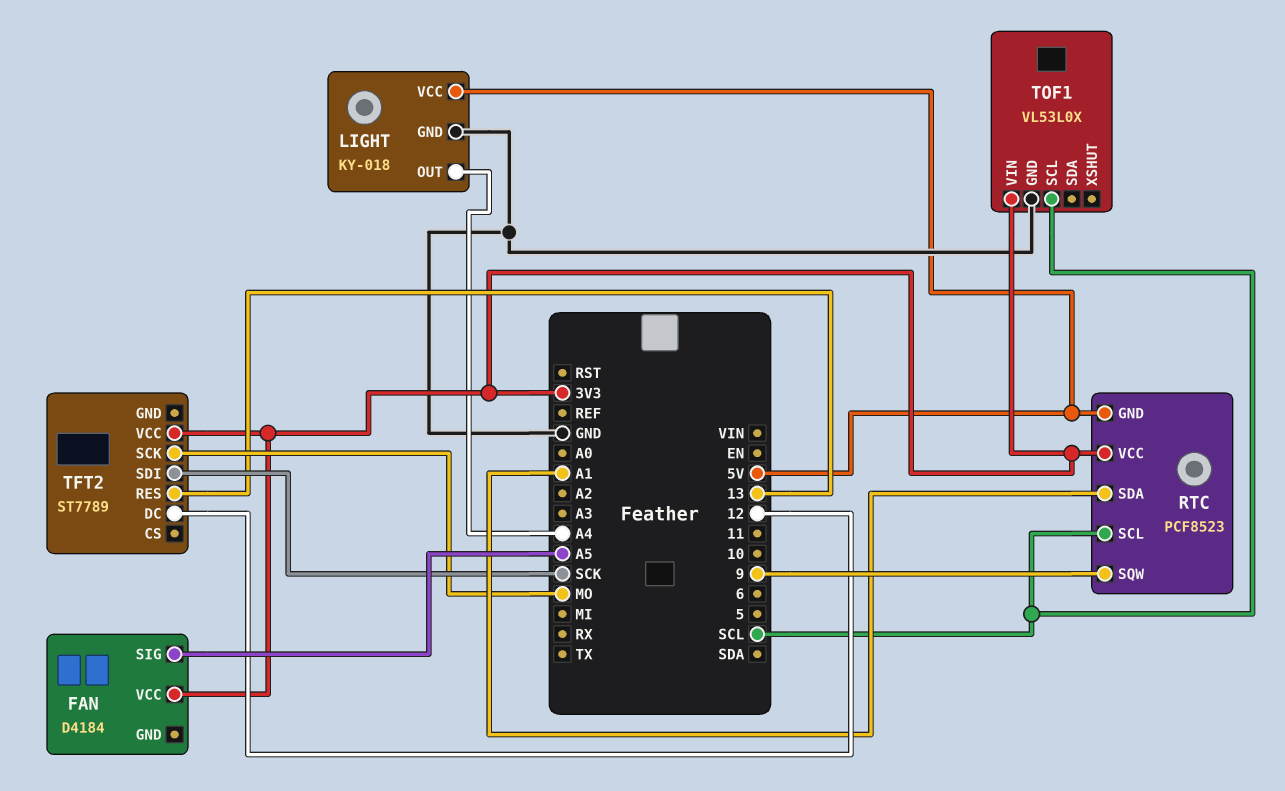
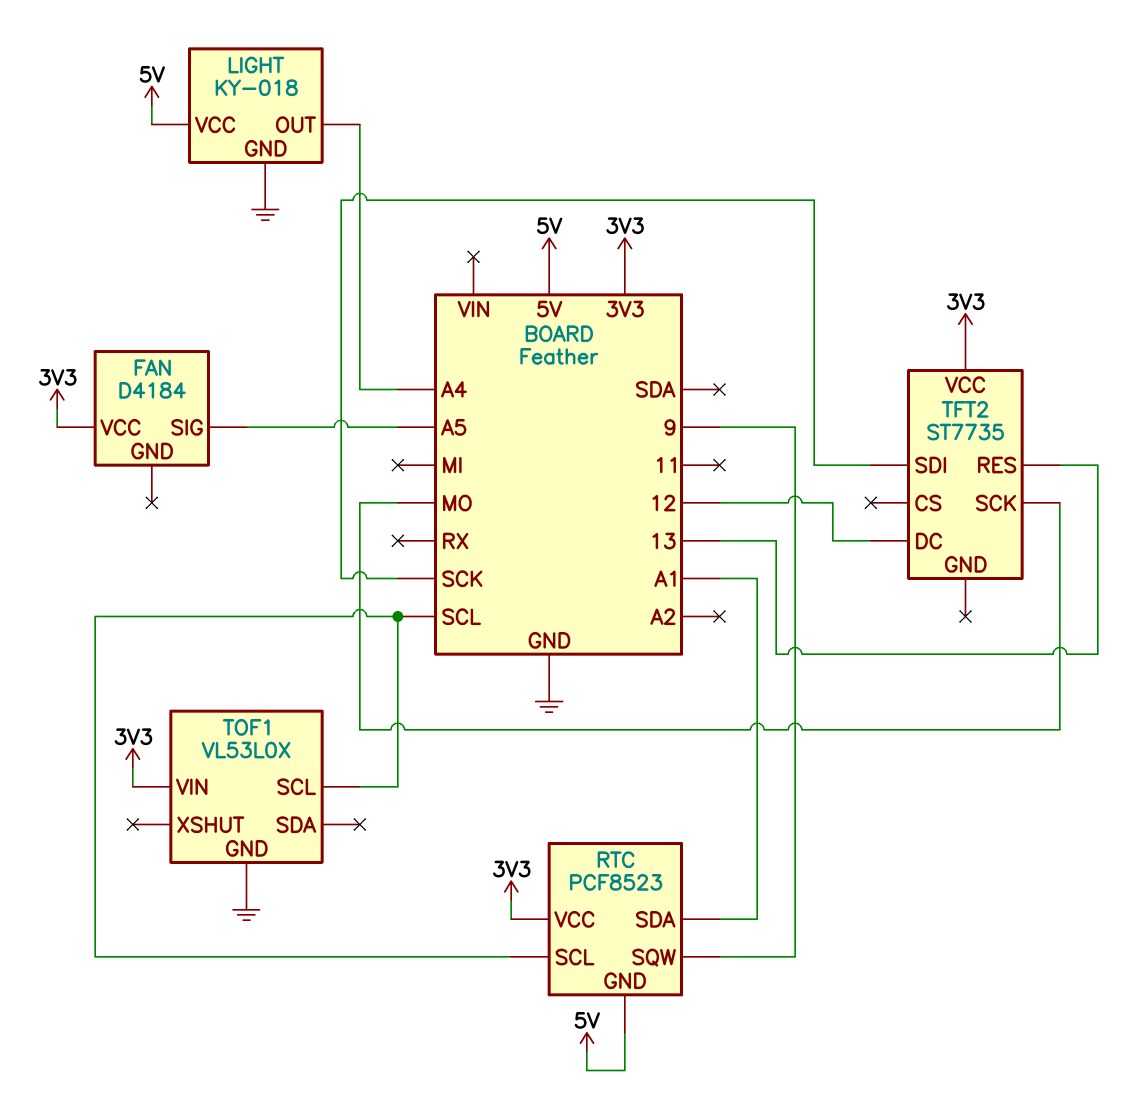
TFT2: ST7789 -> ST7735

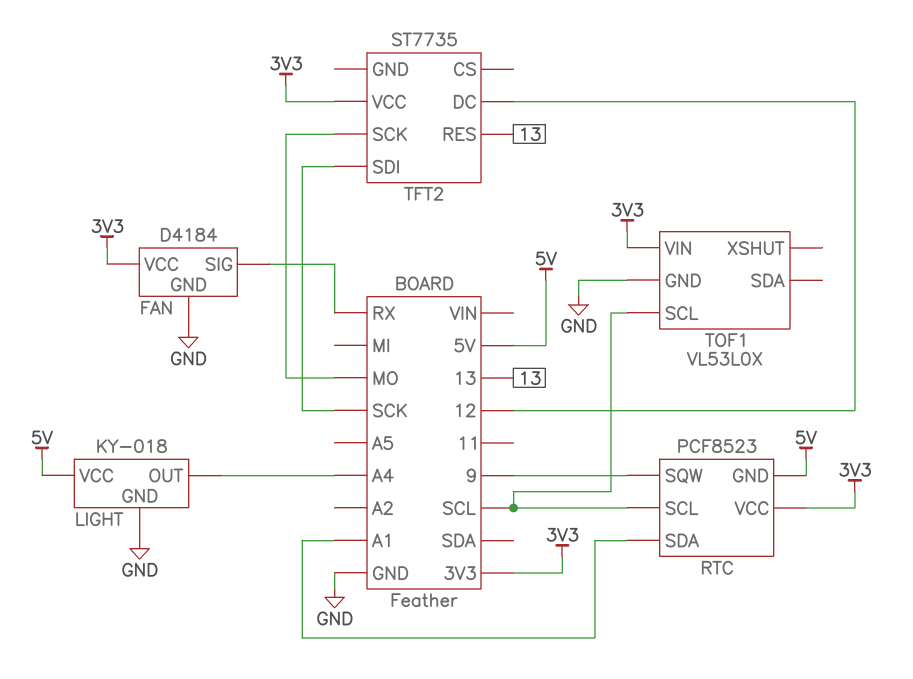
FAN pin GND: none -> GND
FAN pin SIG: A5 -> RX

